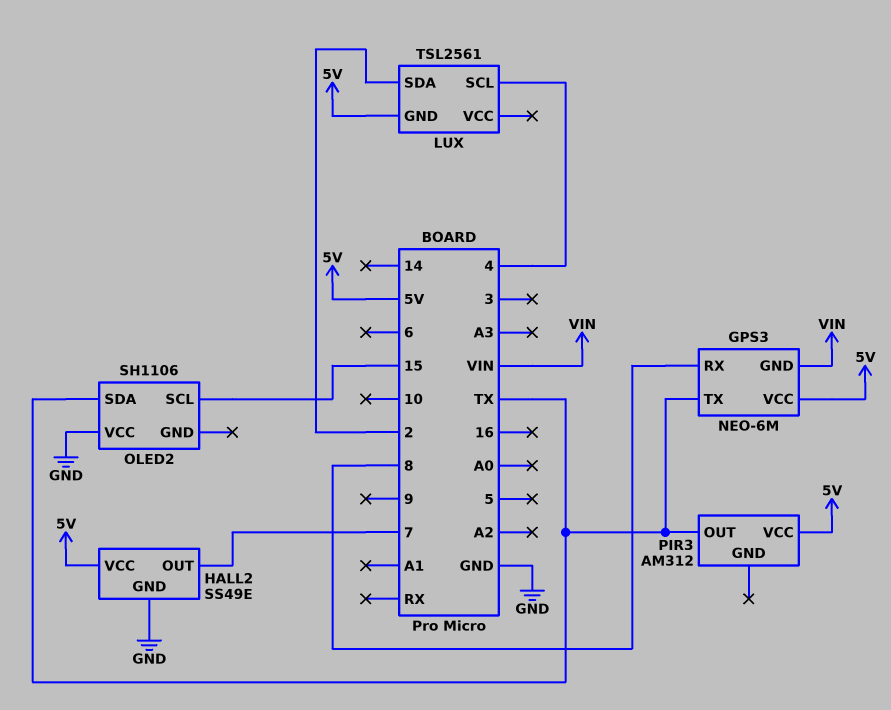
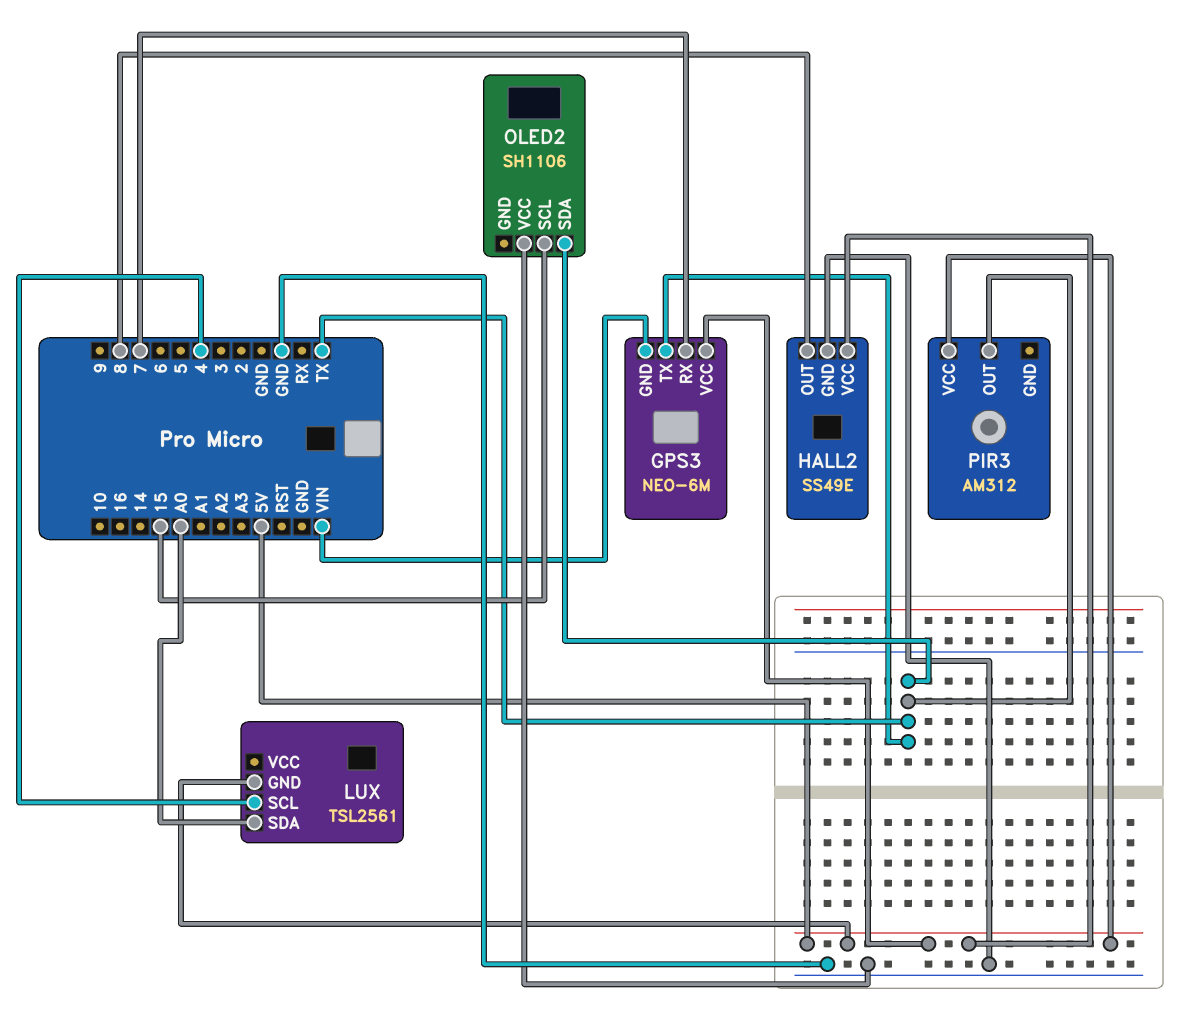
GPS3 pin RX: 8 -> 7
HALL2 pin OUT: 7 -> 8
LUX pin SDA: 2 -> A0

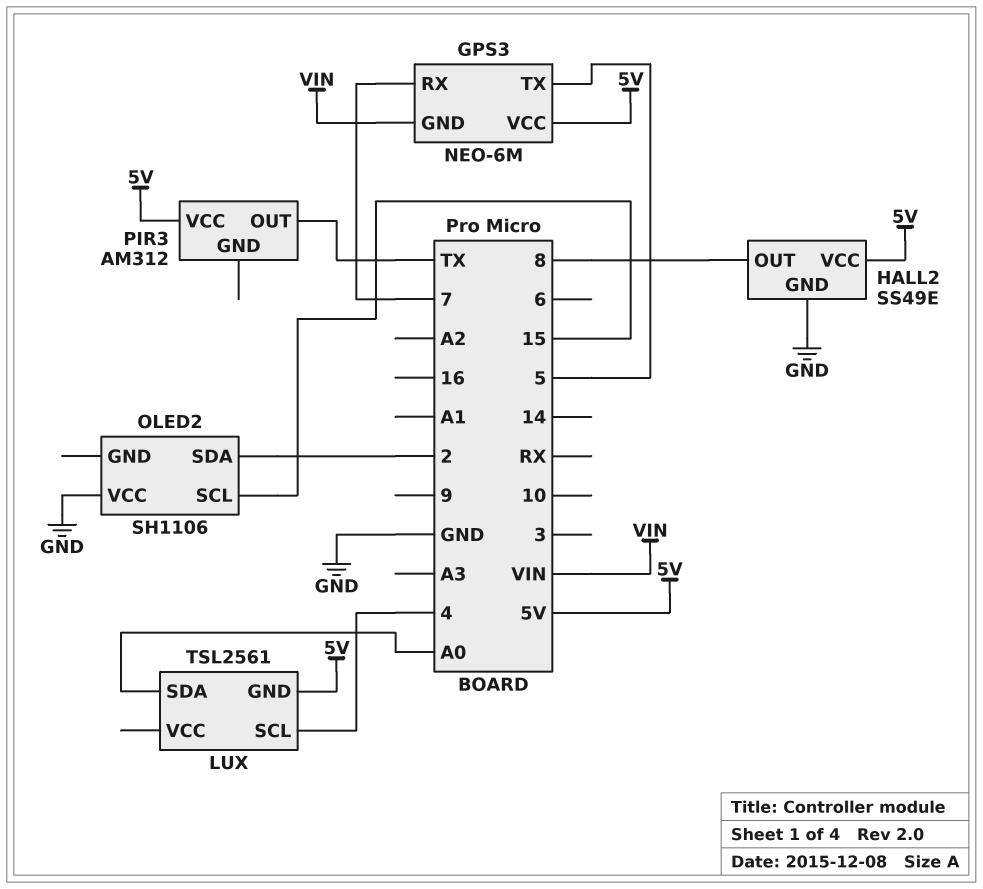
GPS3 pin TX: TX -> 5
OLED2 pin SDA: TX -> 2

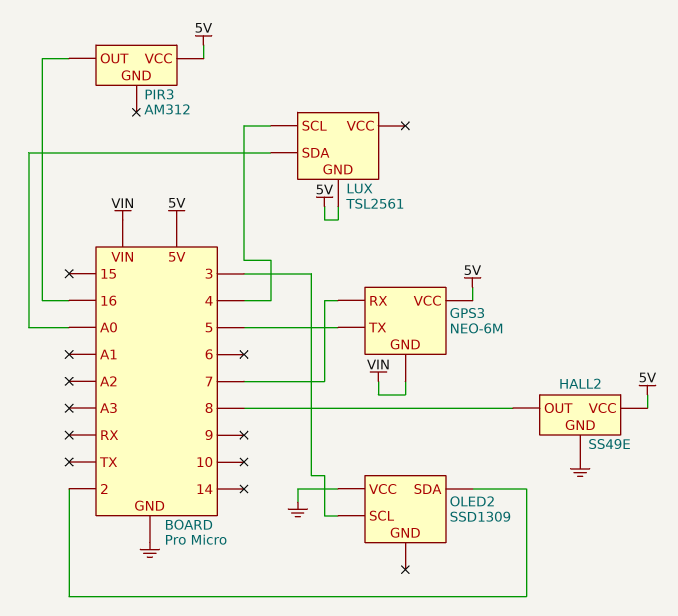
OLED2: SH1106 -> SSD1309
OLED2 pin SCL: 15 -> 3
PIR3 pin OUT: TX -> 16

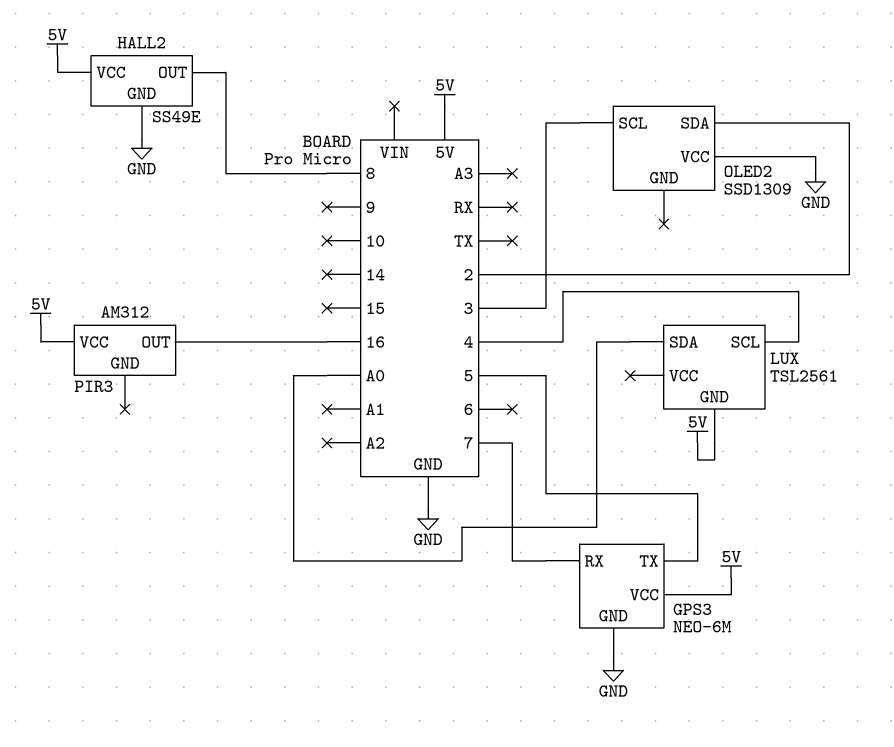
GPS3 pin GND: VIN -> GND

